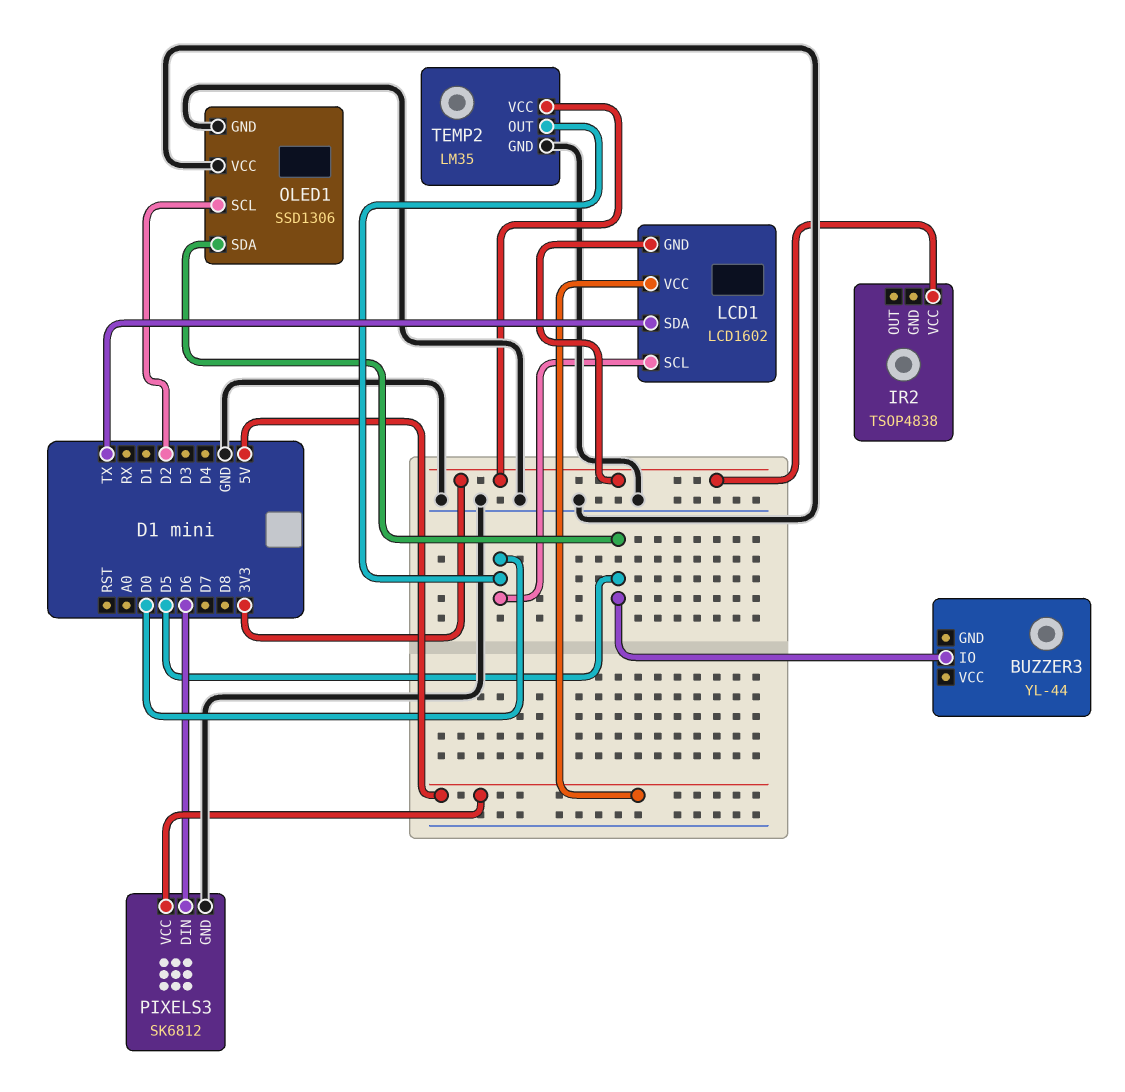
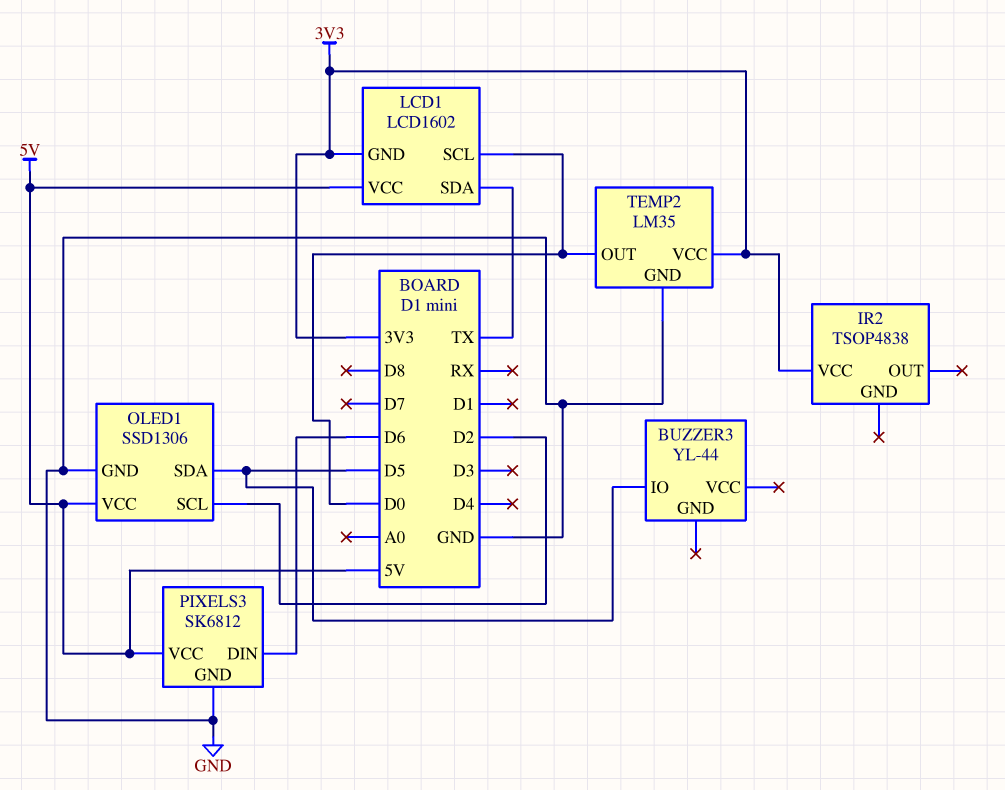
OLED1 pin VCC: GND -> 5V

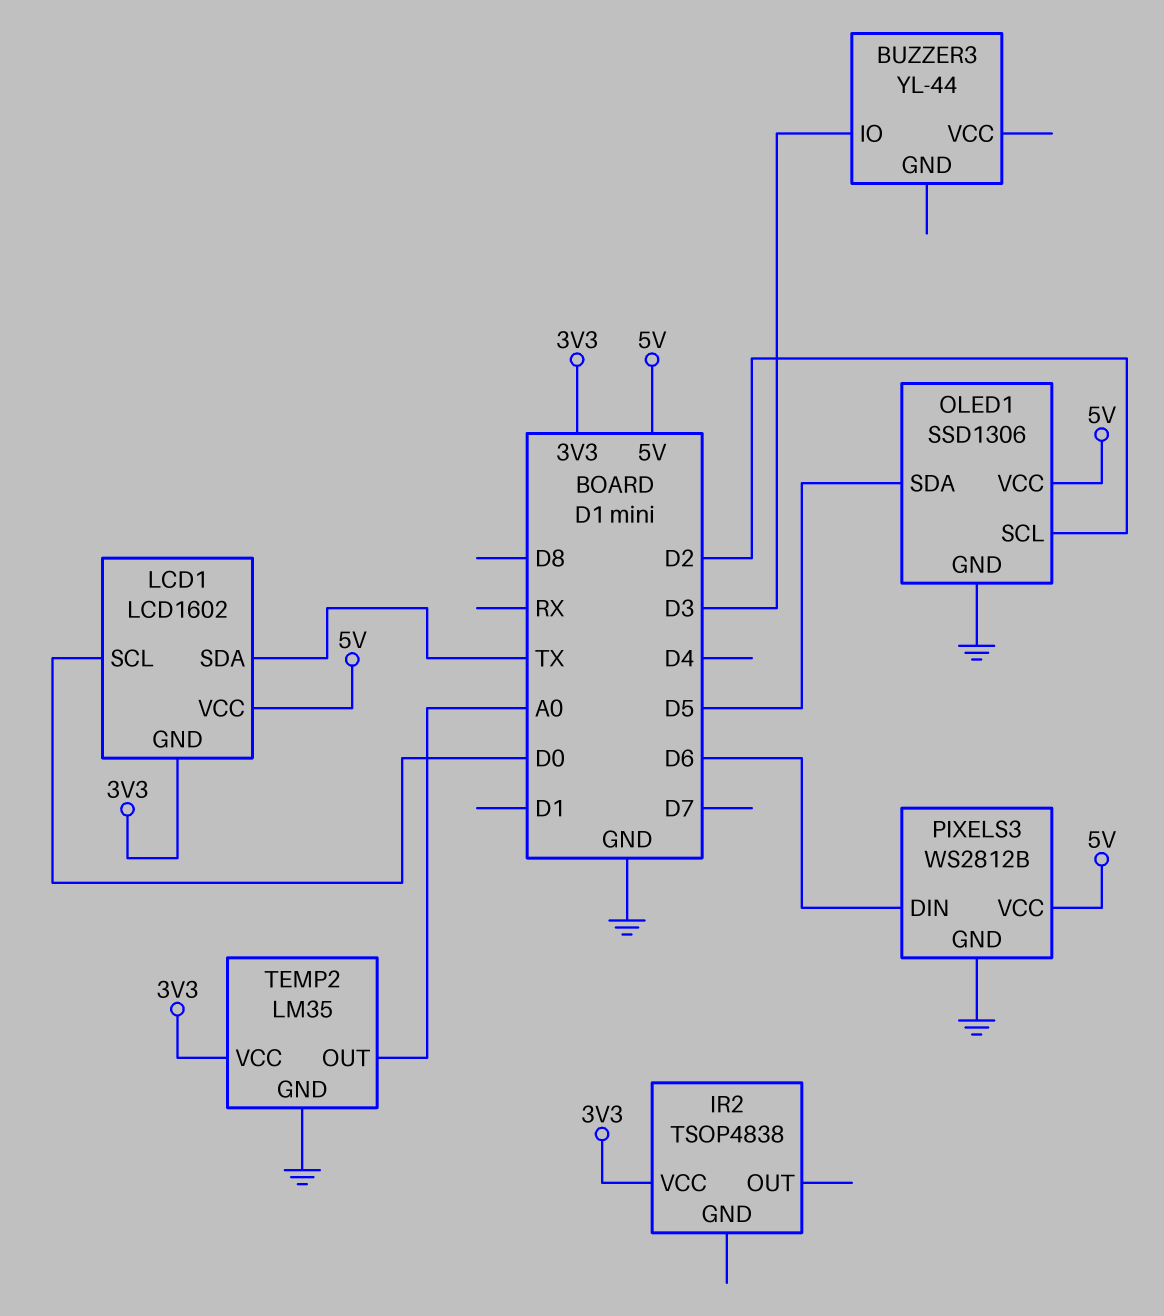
BUZZER3 pin IO: D5 -> D3
PIXELS3: SK6812 -> WS2812B
TEMP2 pin OUT: D0 -> A0

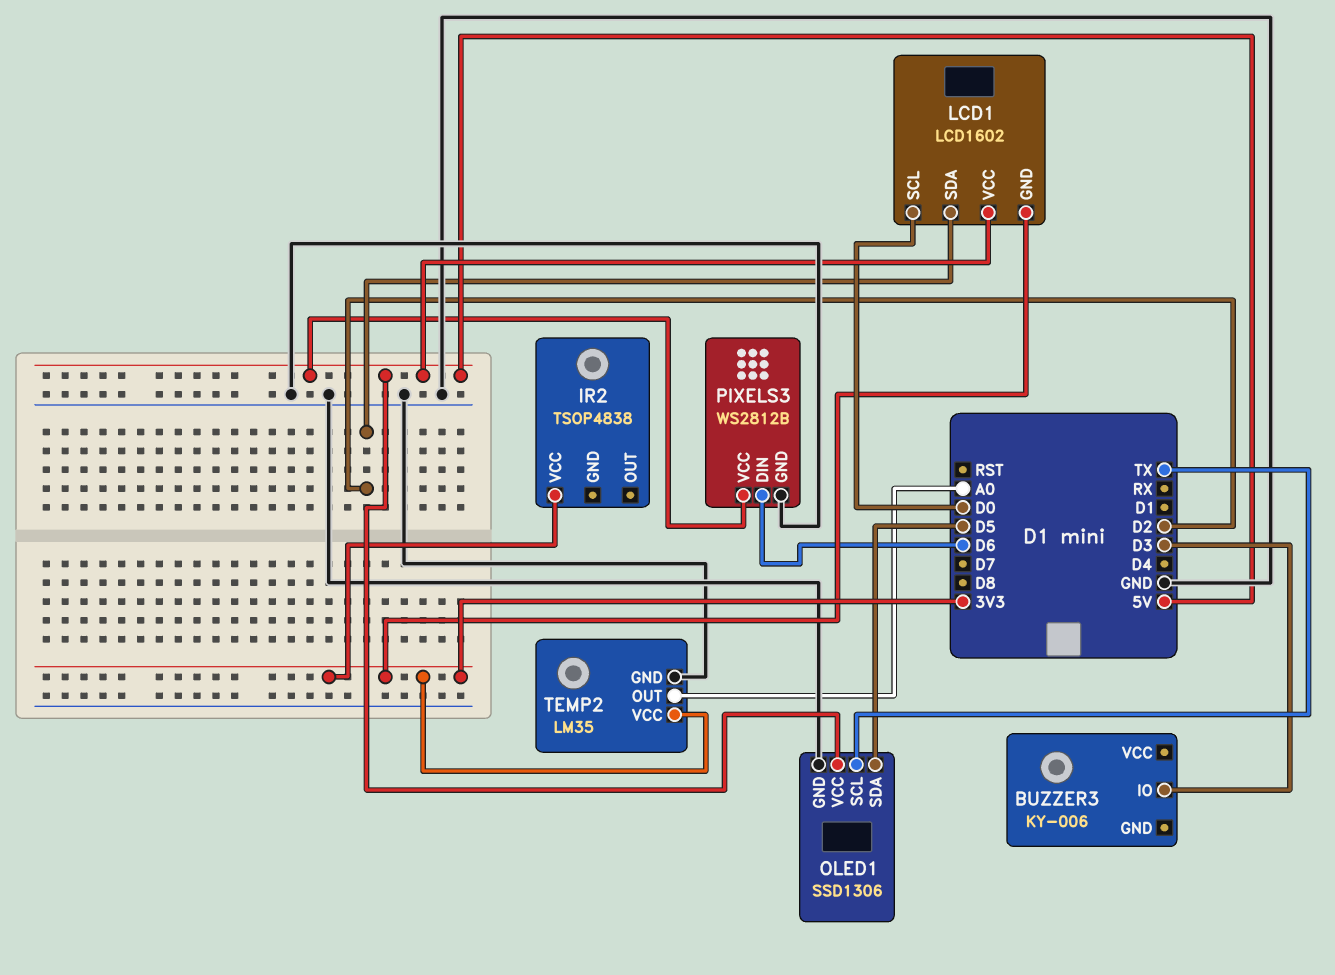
BUZZER3: YL-44 -> KY-006
LCD1 pin SDA: TX -> D2
OLED1 pin SCL: D2 -> TX

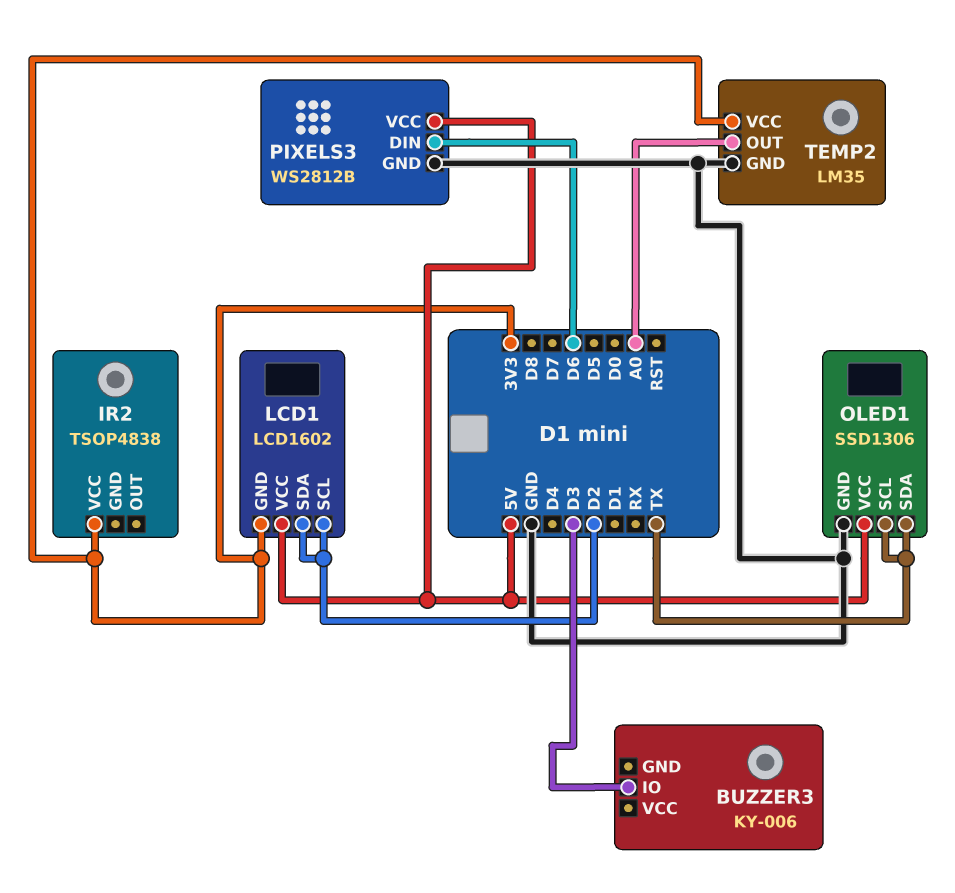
LCD1 pin SCL: D0 -> D2
OLED1 pin SDA: D5 -> TX

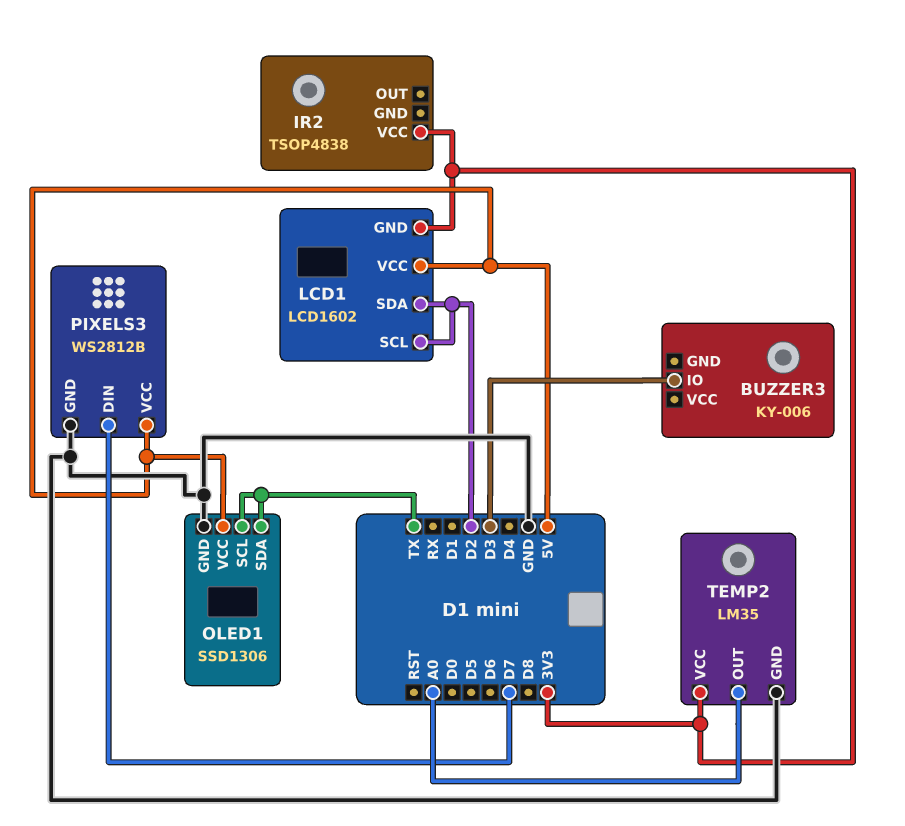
PIXELS3 pin DIN: D6 -> D7

